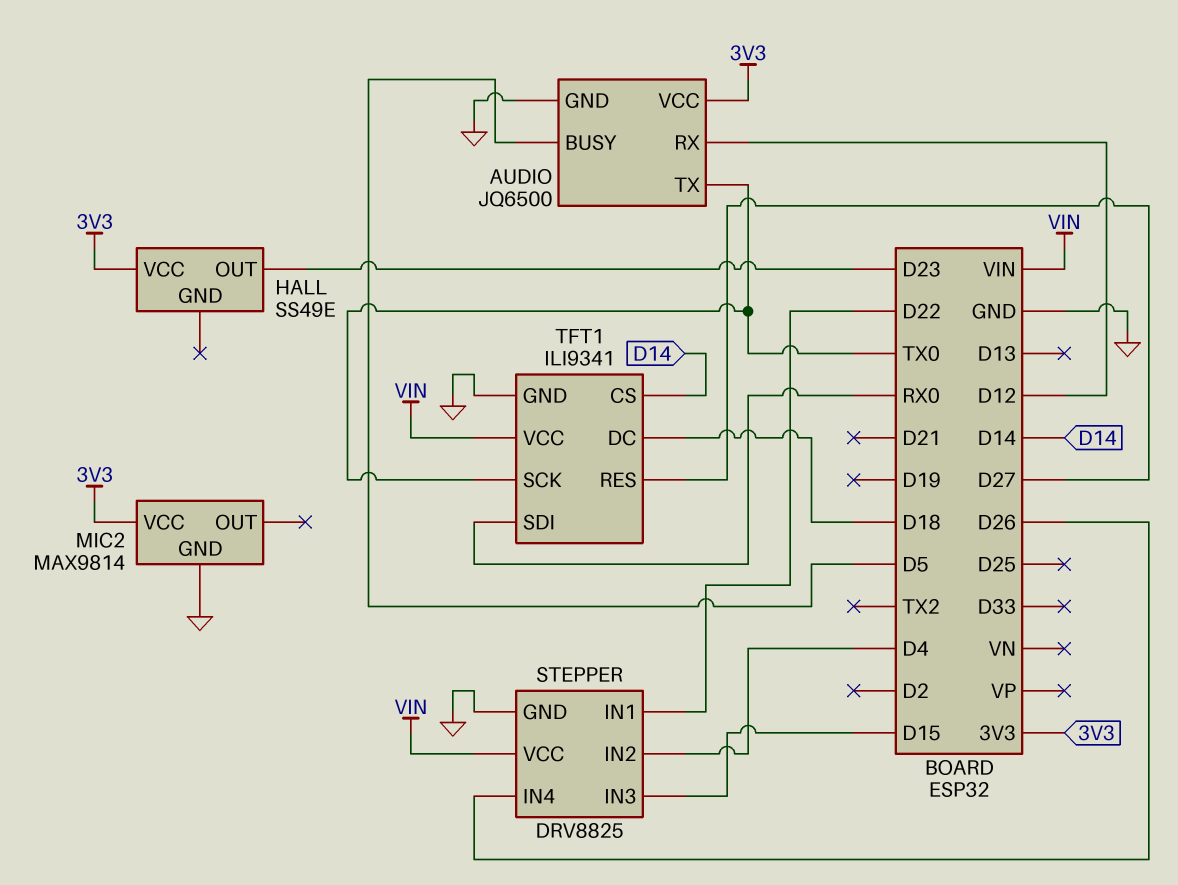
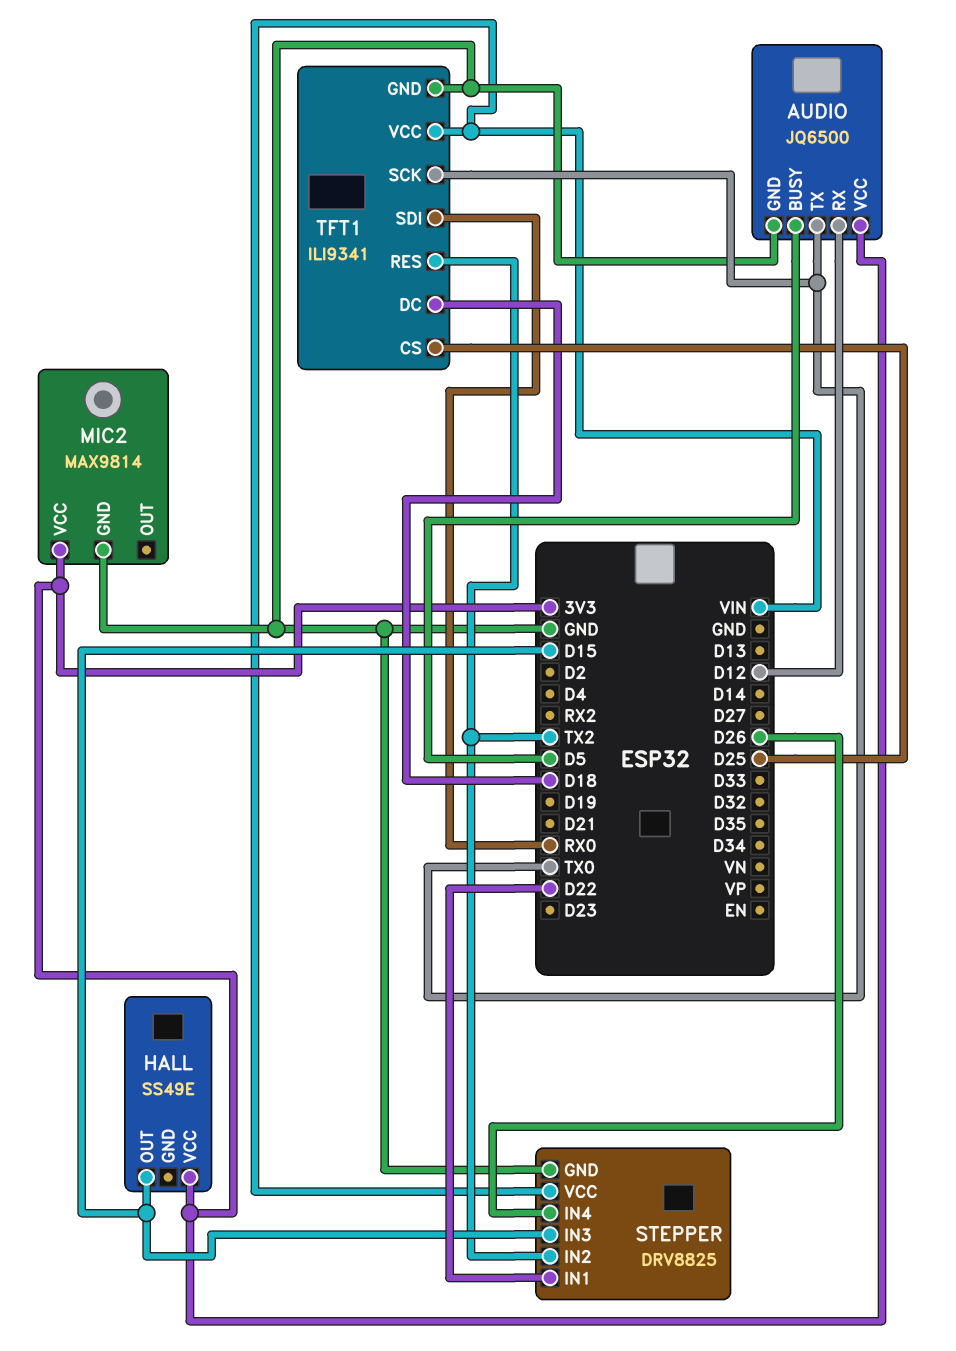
HALL pin OUT: D23 -> D15
STEPPER pin IN2: D4 -> TX2
TFT1 pin CS: D14 -> D25
TFT1 pin RES: D27 -> TX2

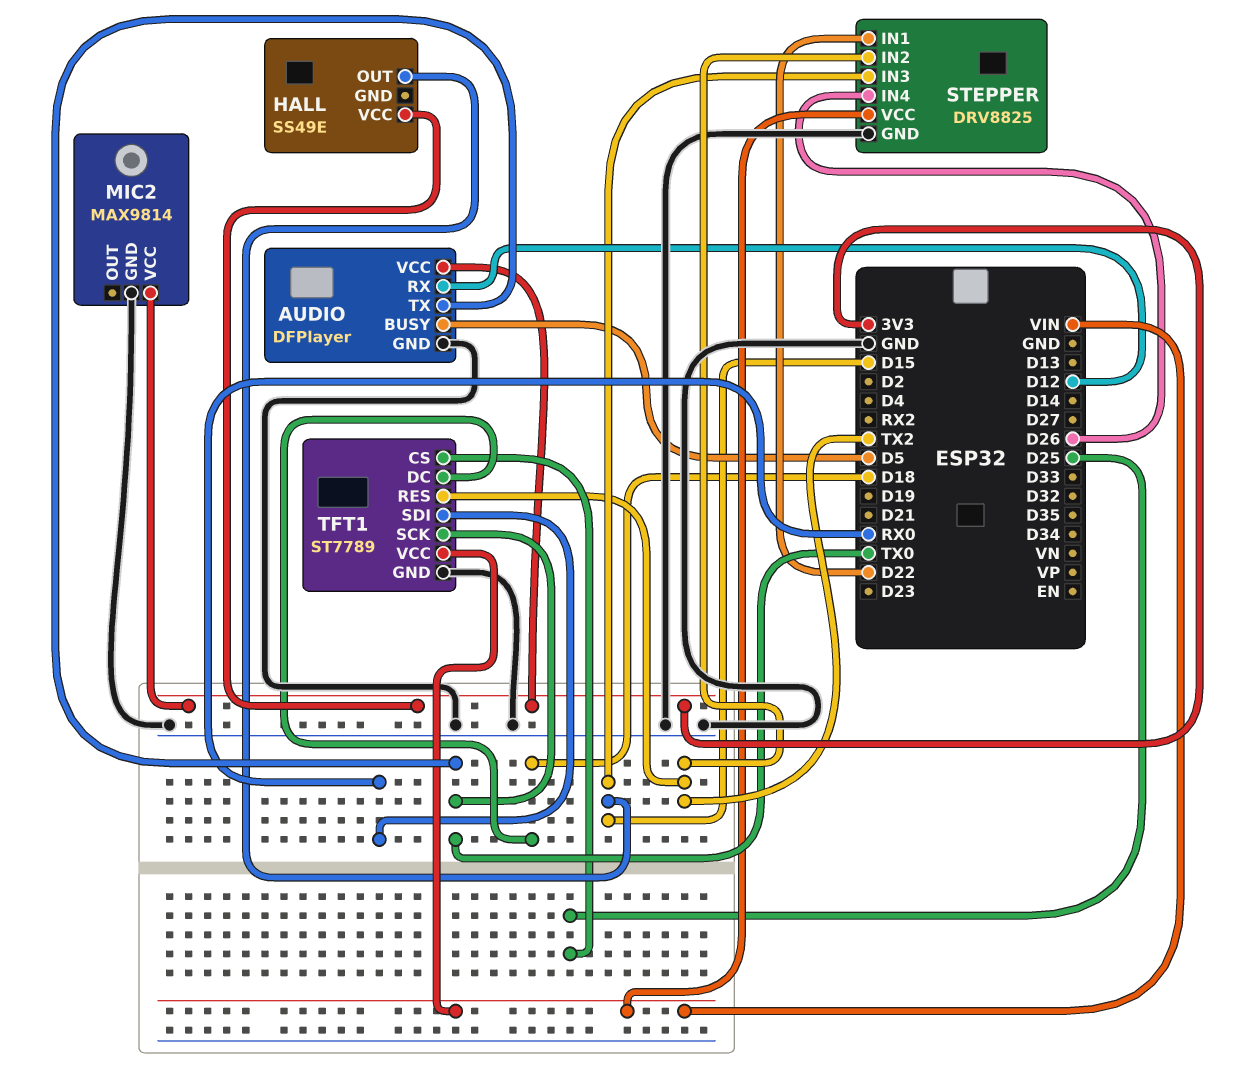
AUDIO: JQ6500 -> DFPlayer
TFT1: ILI9341 -> ST7789

